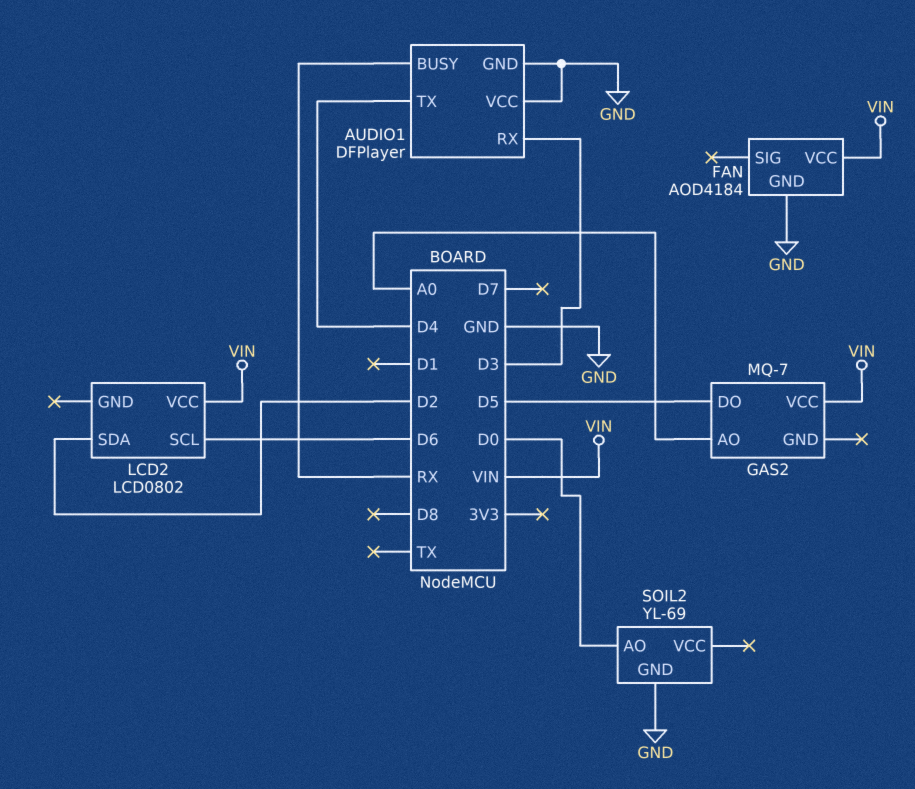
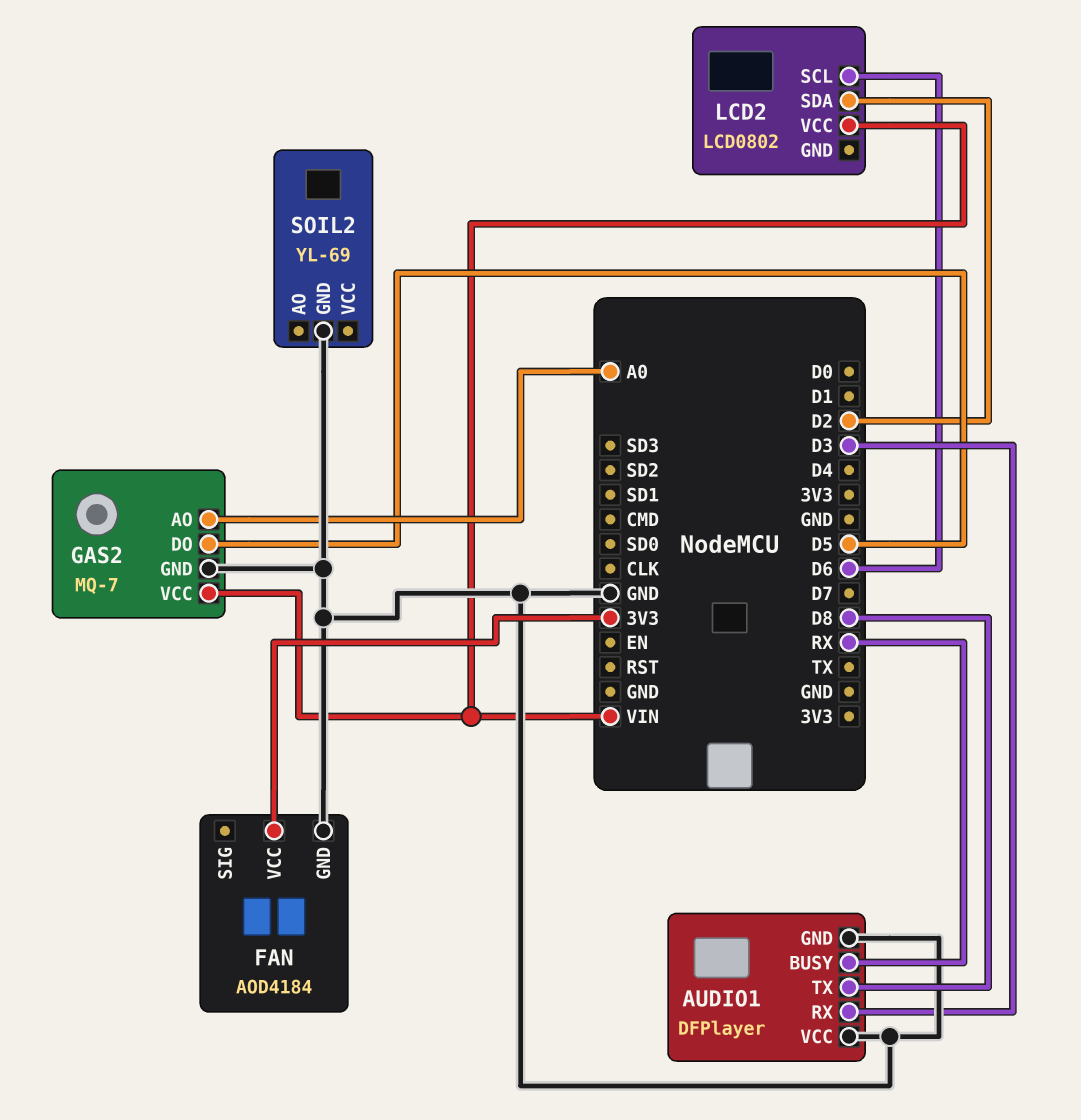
AUDIO1 pin TX: D4 -> D8
FAN pin VCC: VIN -> 3V3
GAS2 pin GND: none -> GND
SOIL2 pin AO: D0 -> none

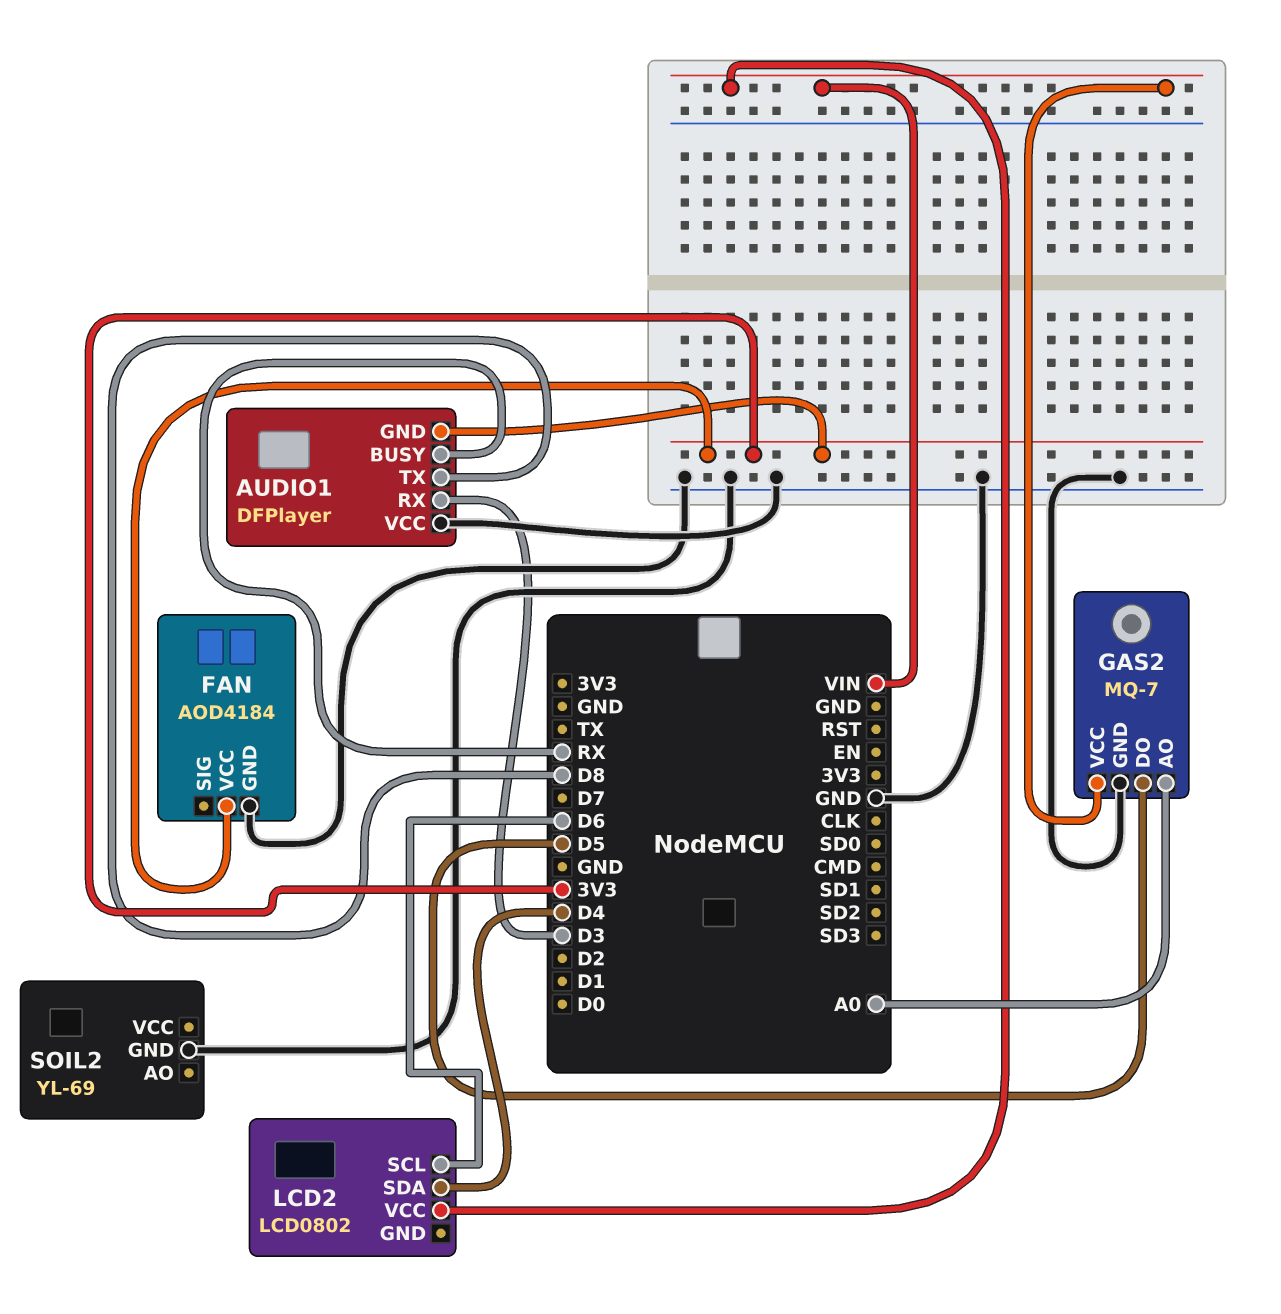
AUDIO1 pin GND: GND -> 3V3
LCD2 pin SDA: D2 -> D4

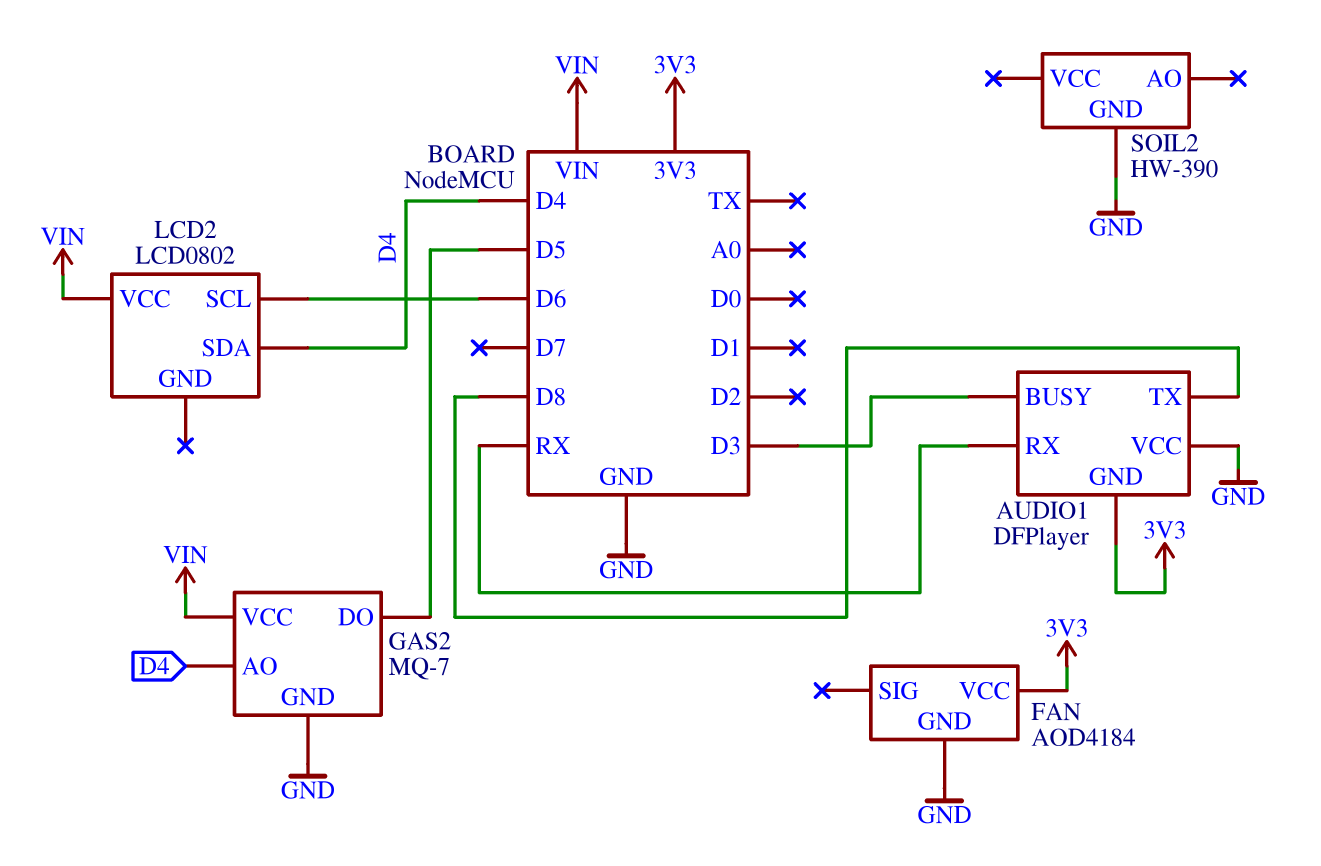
AUDIO1 pin BUSY: RX -> D3
AUDIO1 pin RX: D3 -> RX
GAS2 pin AO: A0 -> D4
SOIL2: YL-69 -> HW-390

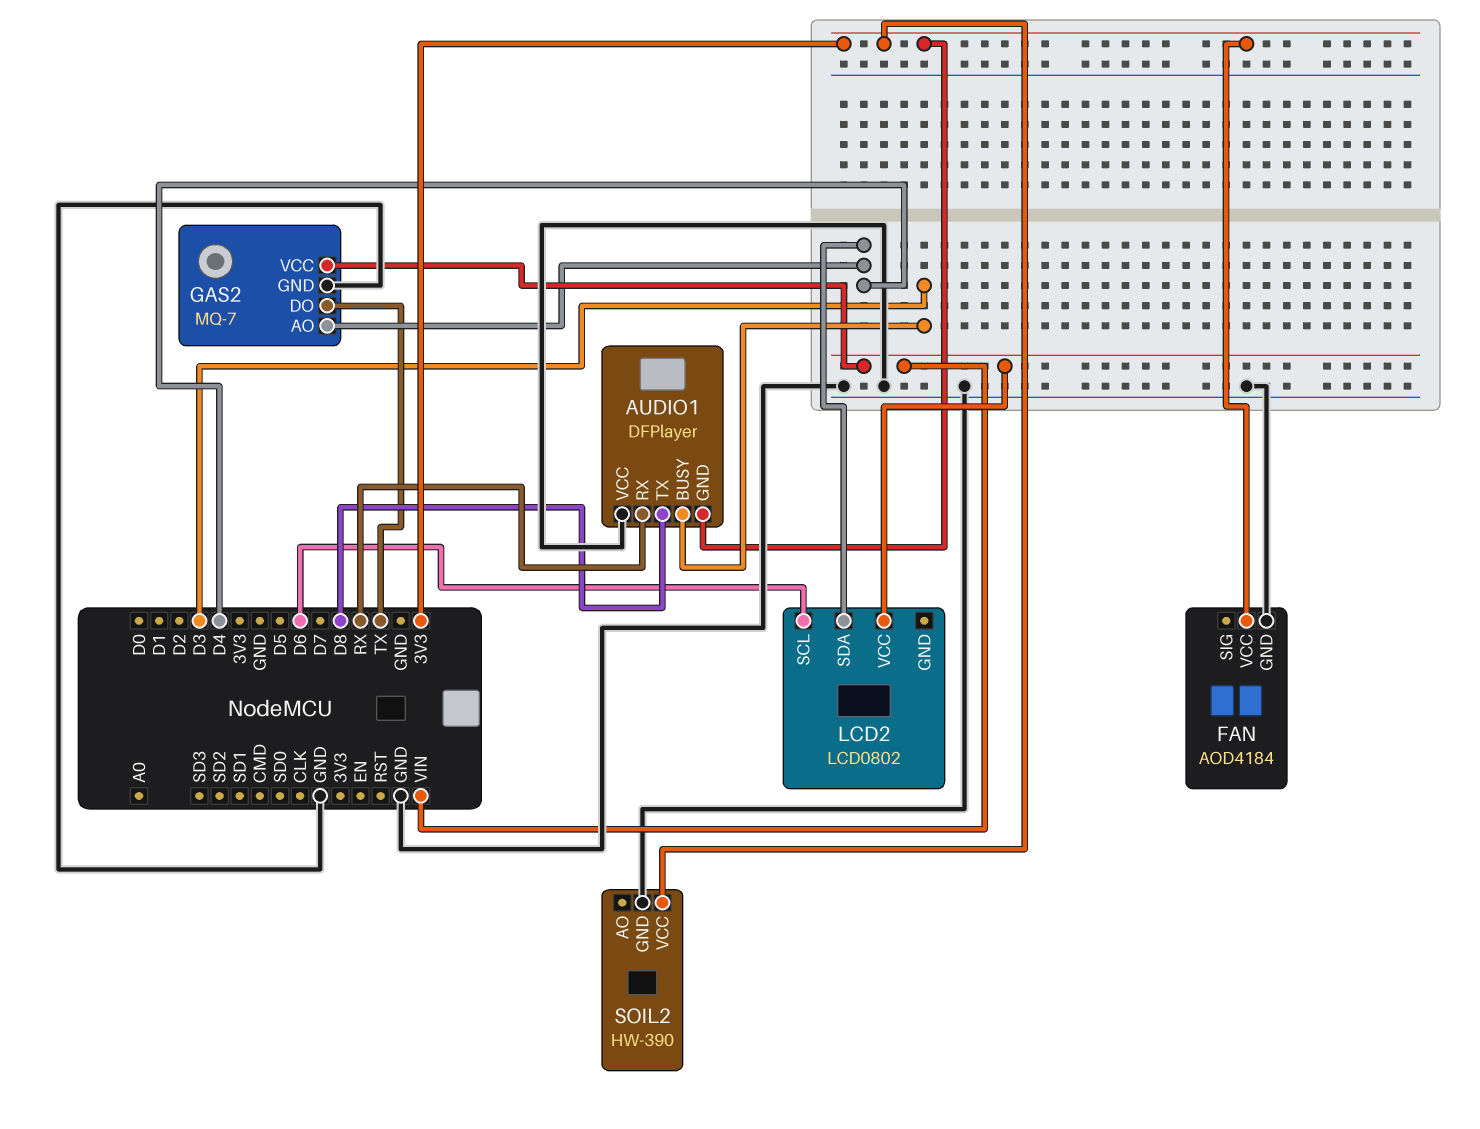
GAS2 pin DO: D5 -> TX
SOIL2 pin VCC: none -> 3V3

